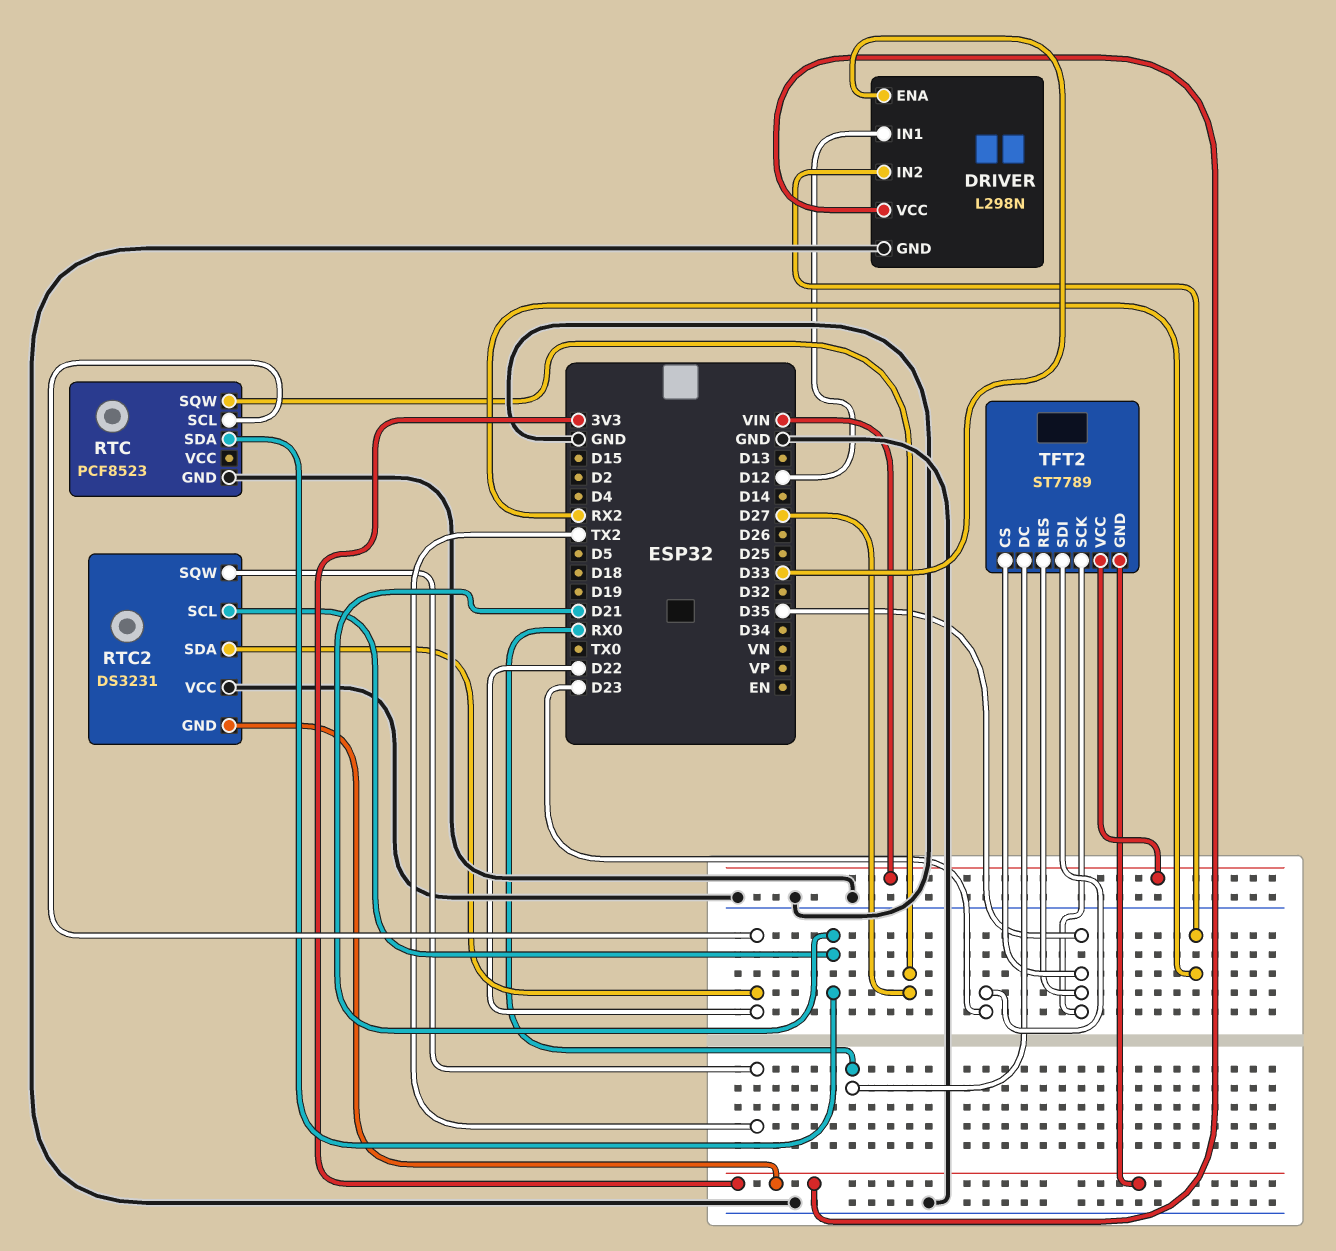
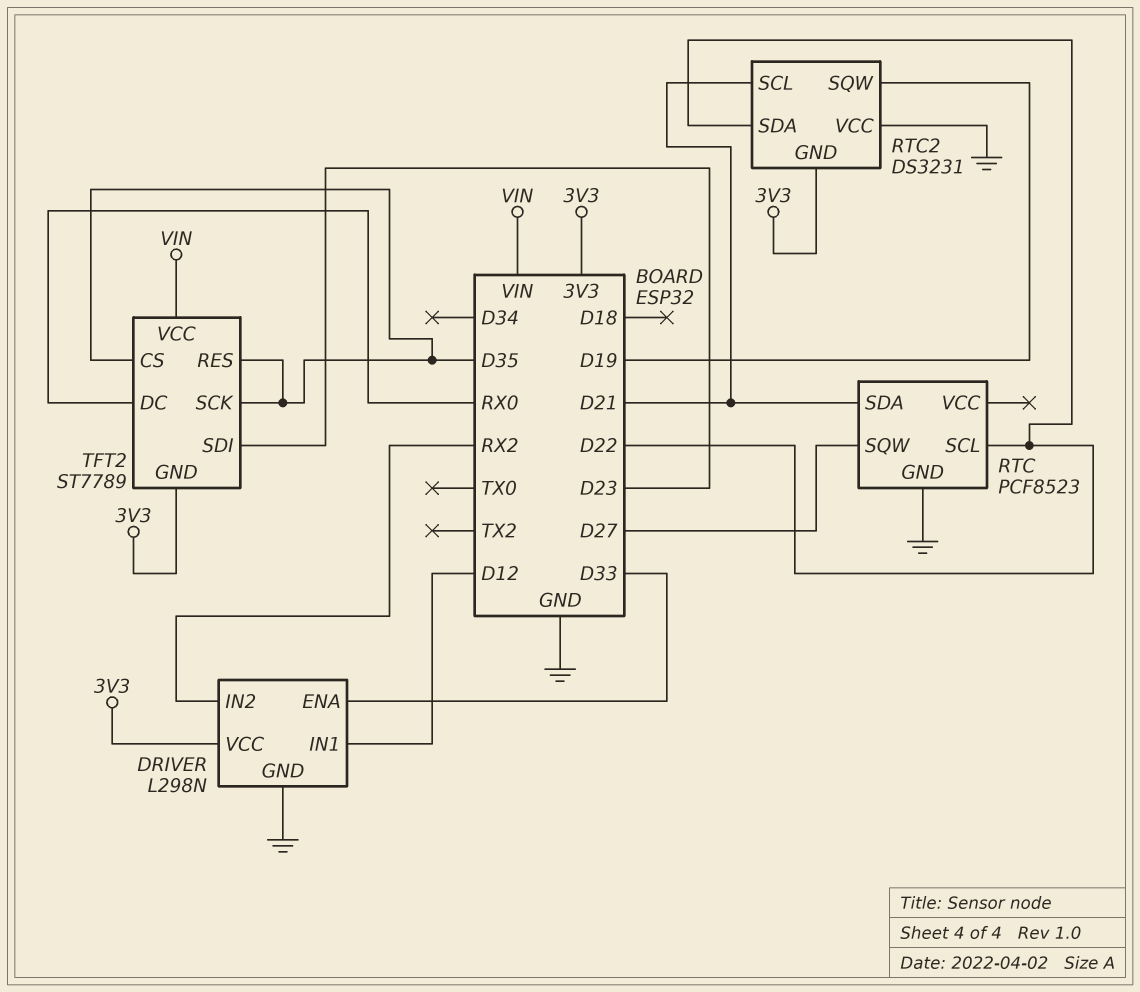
RTC2 pin SQW: TX2 -> D19

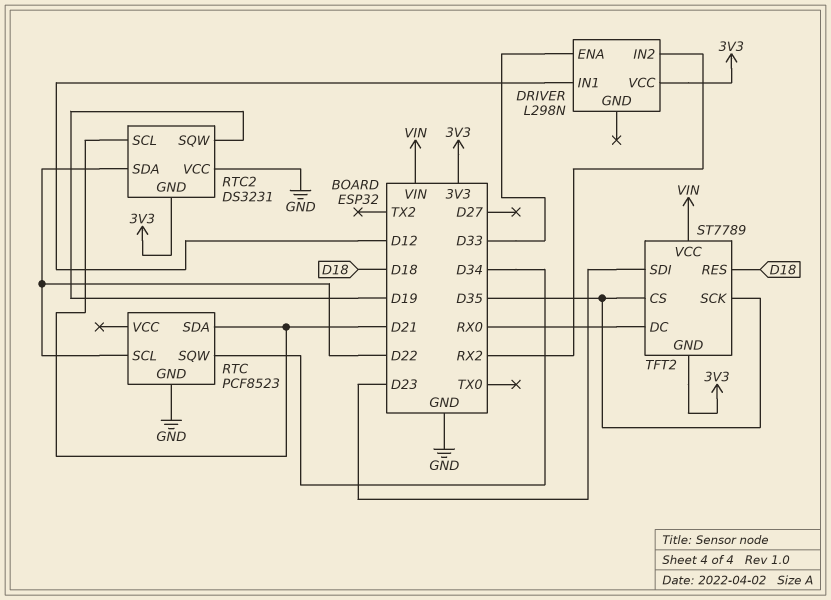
DRIVER pin GND: GND -> none
RTC pin SQW: D27 -> D34
TFT2 pin RES: D35 -> D18

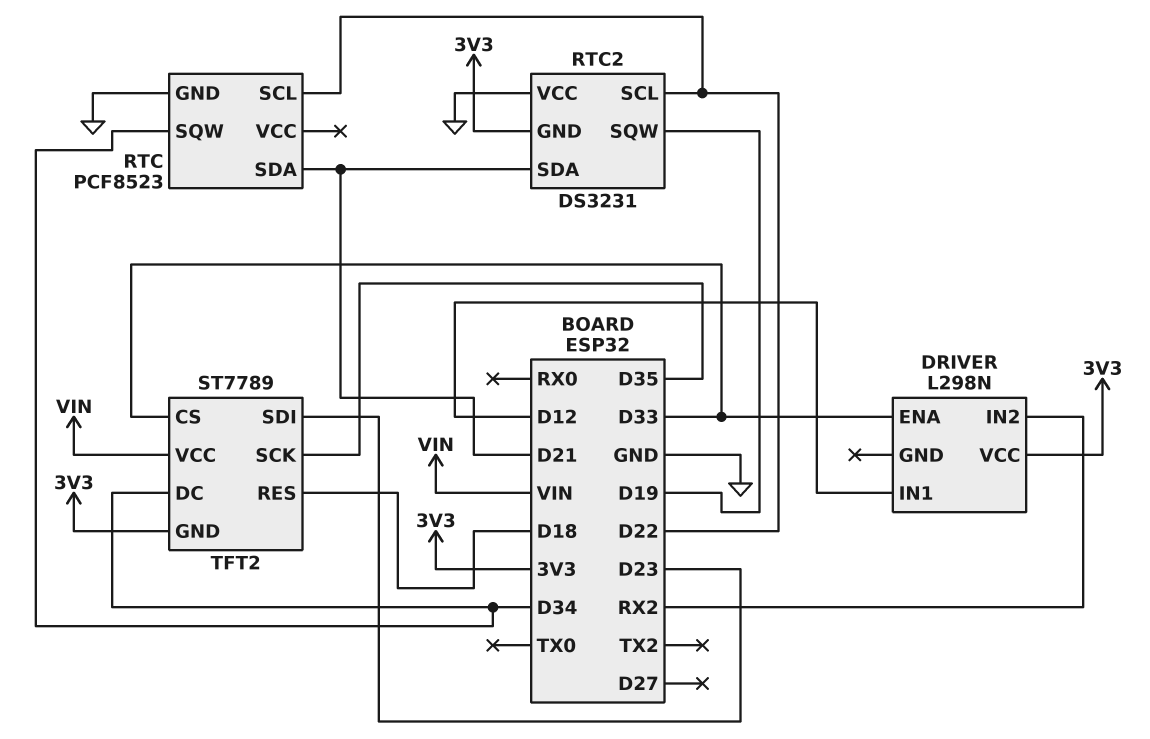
RTC2 pin SCL: D21 -> D22
RTC2 pin SDA: D22 -> D21
TFT2 pin CS: D35 -> D33
TFT2 pin DC: RX0 -> D34

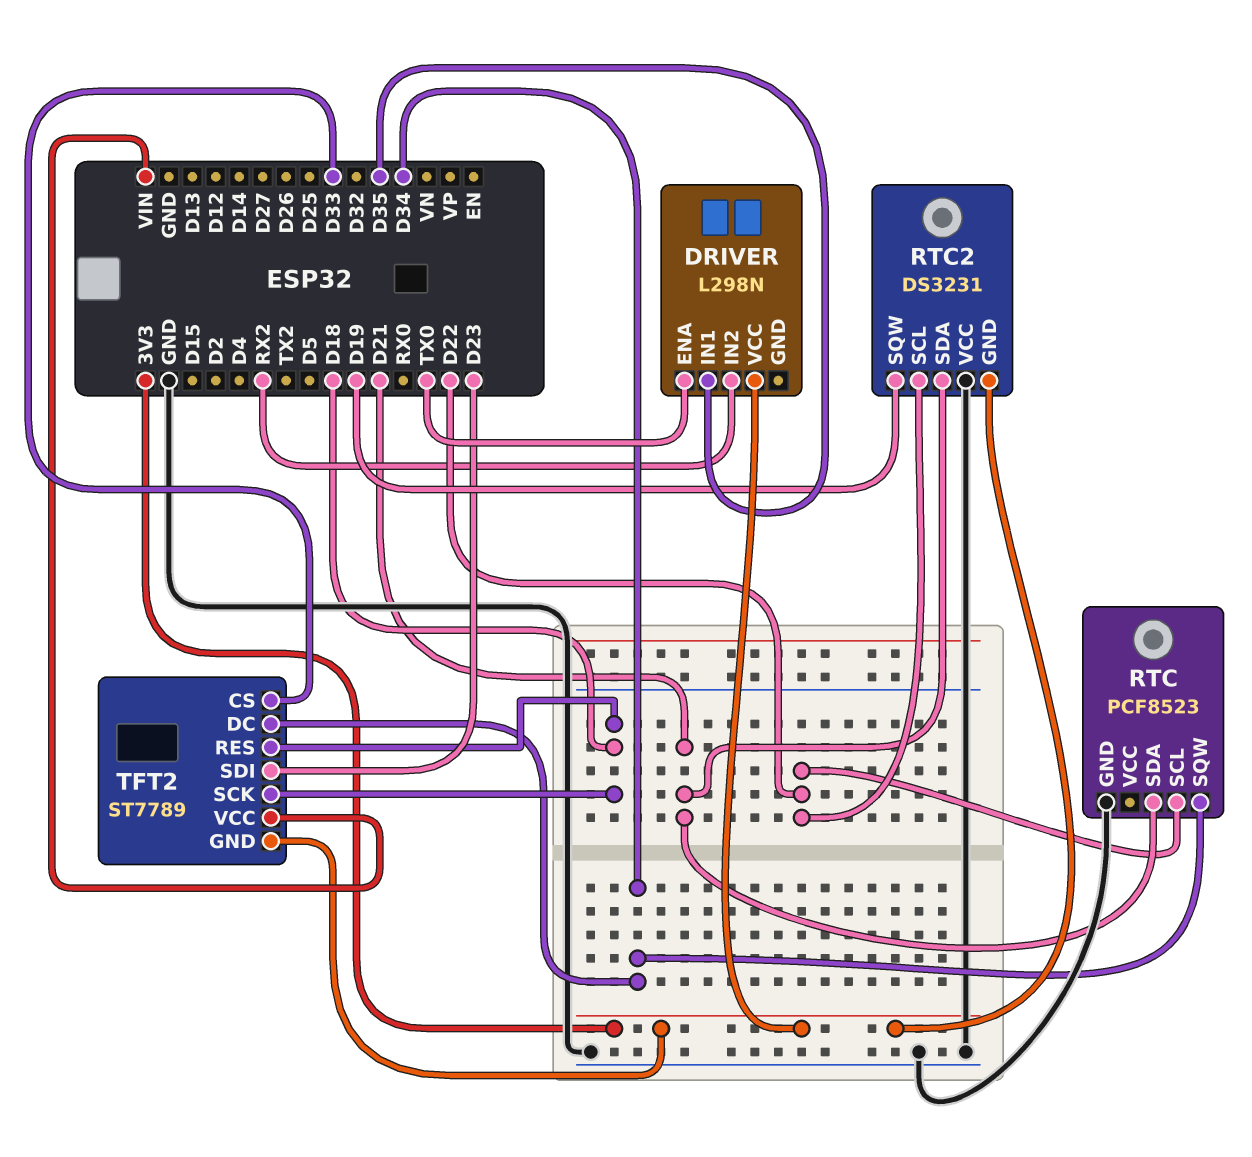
DRIVER pin ENA: D33 -> TX0
DRIVER pin IN1: D12 -> D35
TFT2 pin SCK: D35 -> D18

